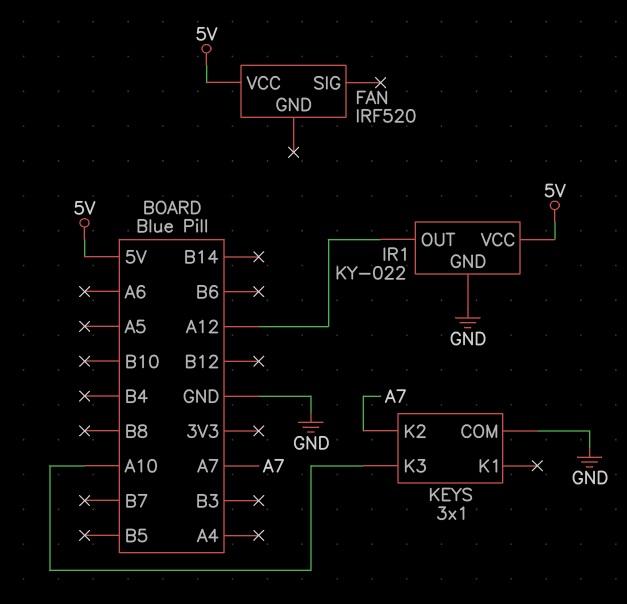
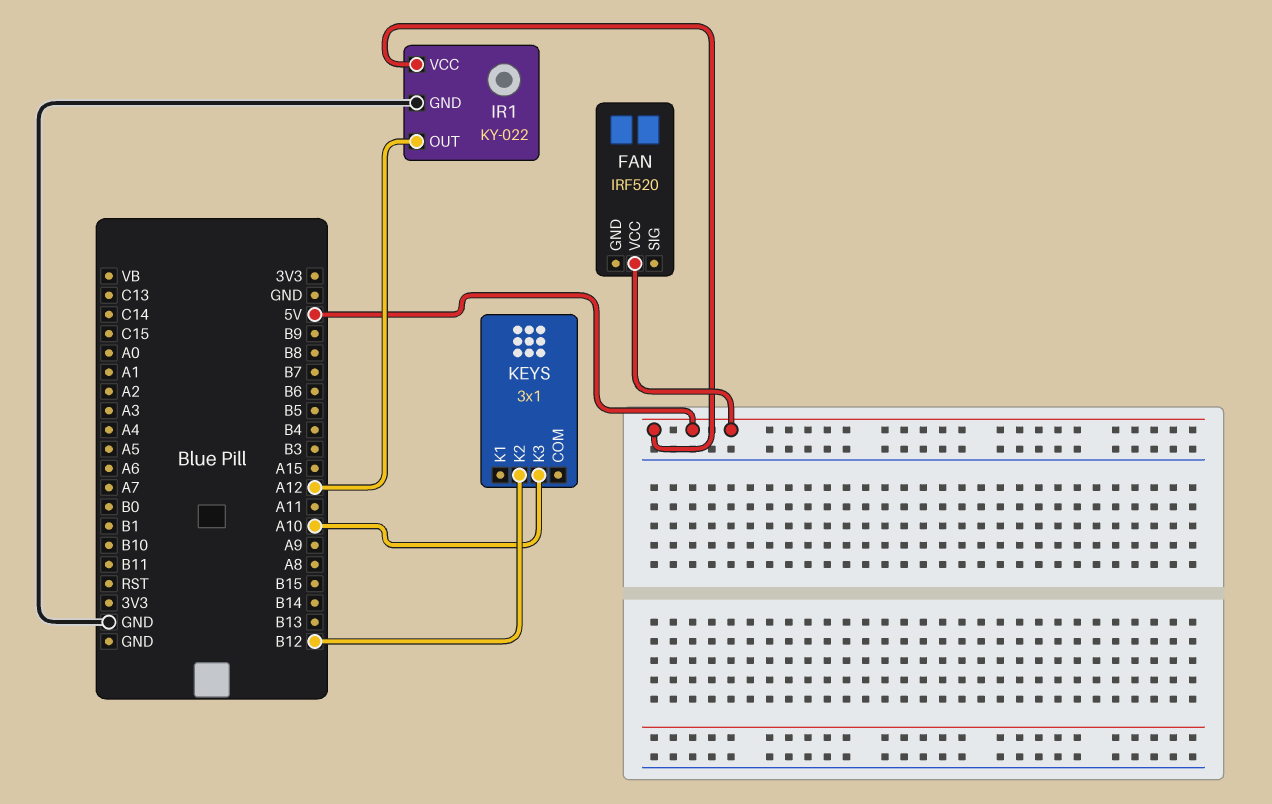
KEYS pin COM: GND -> none
KEYS pin K2: A7 -> B12

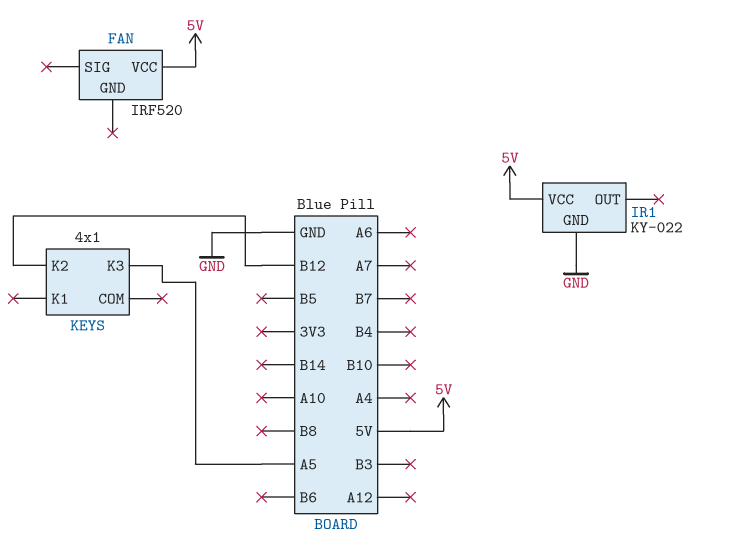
IR1 pin OUT: A12 -> none
KEYS: 3x1 -> 4x1
KEYS pin K3: A10 -> A5

